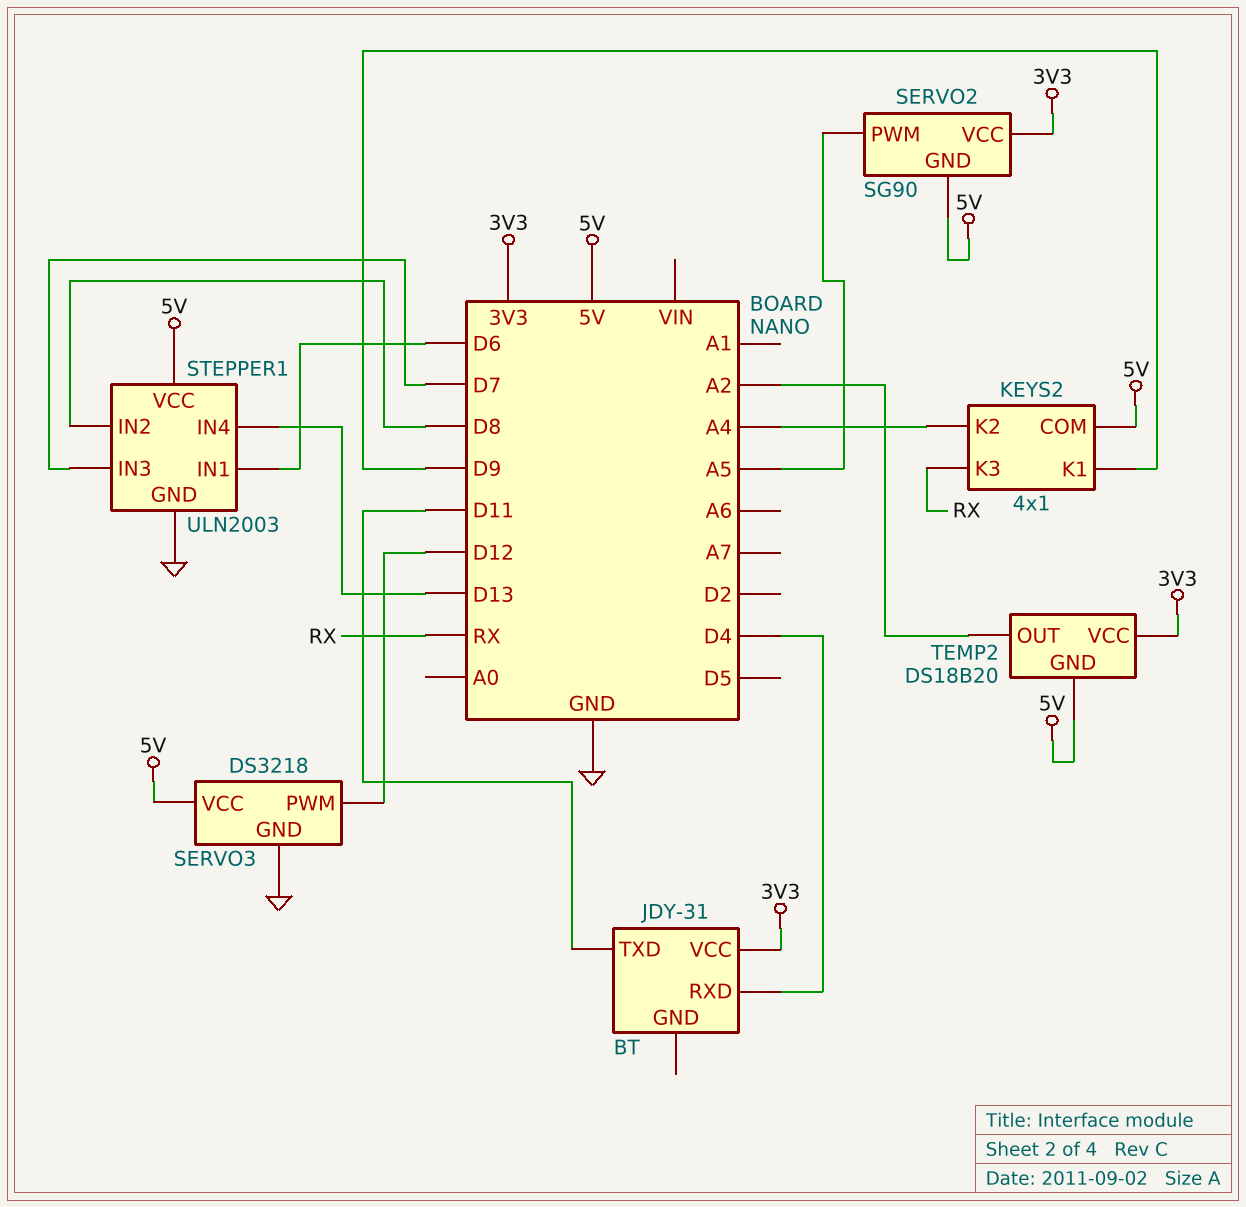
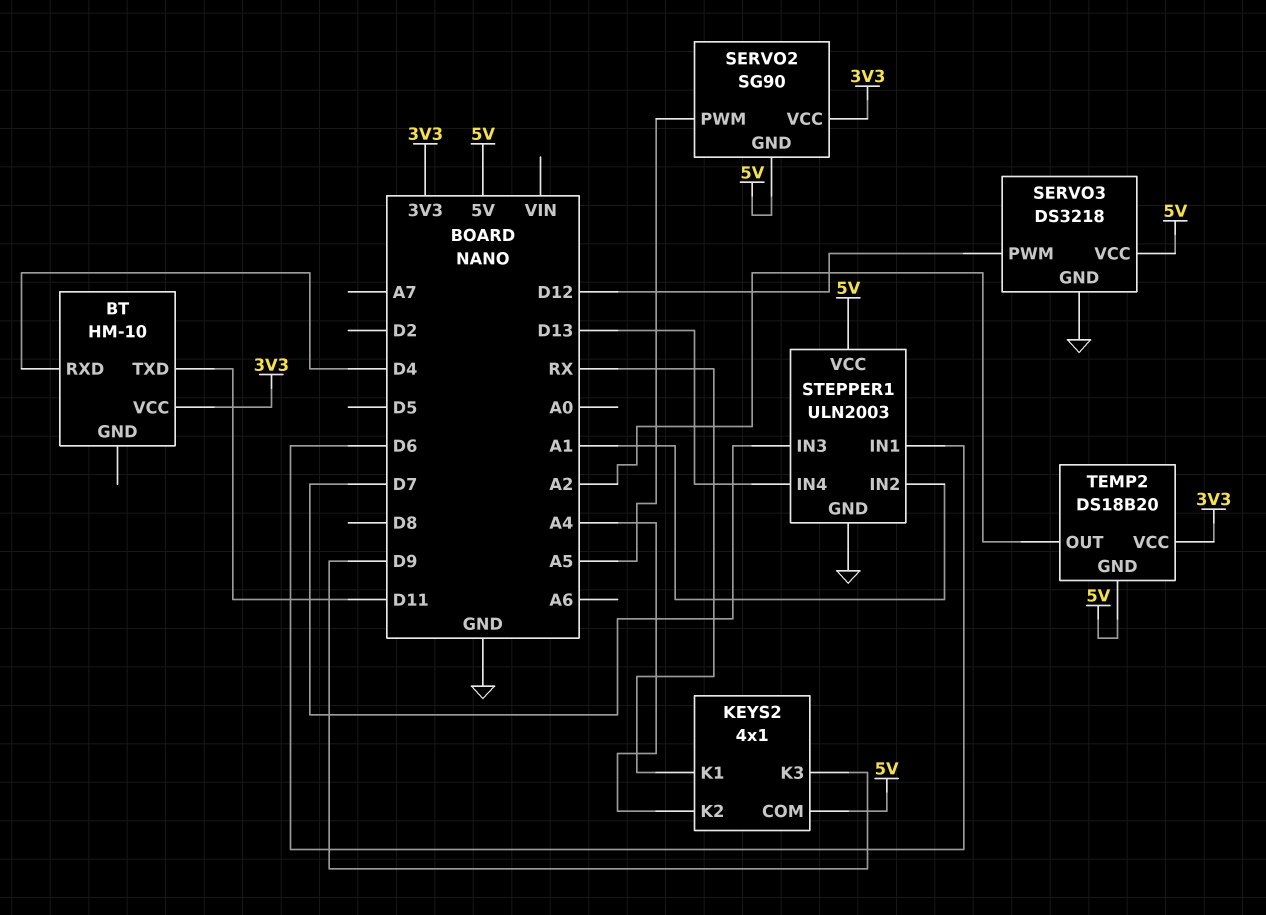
BT: JDY-31 -> HM-10
KEYS2 pin K1: D9 -> RX
KEYS2 pin K3: RX -> D9
STEPPER1 pin IN2: D8 -> A1

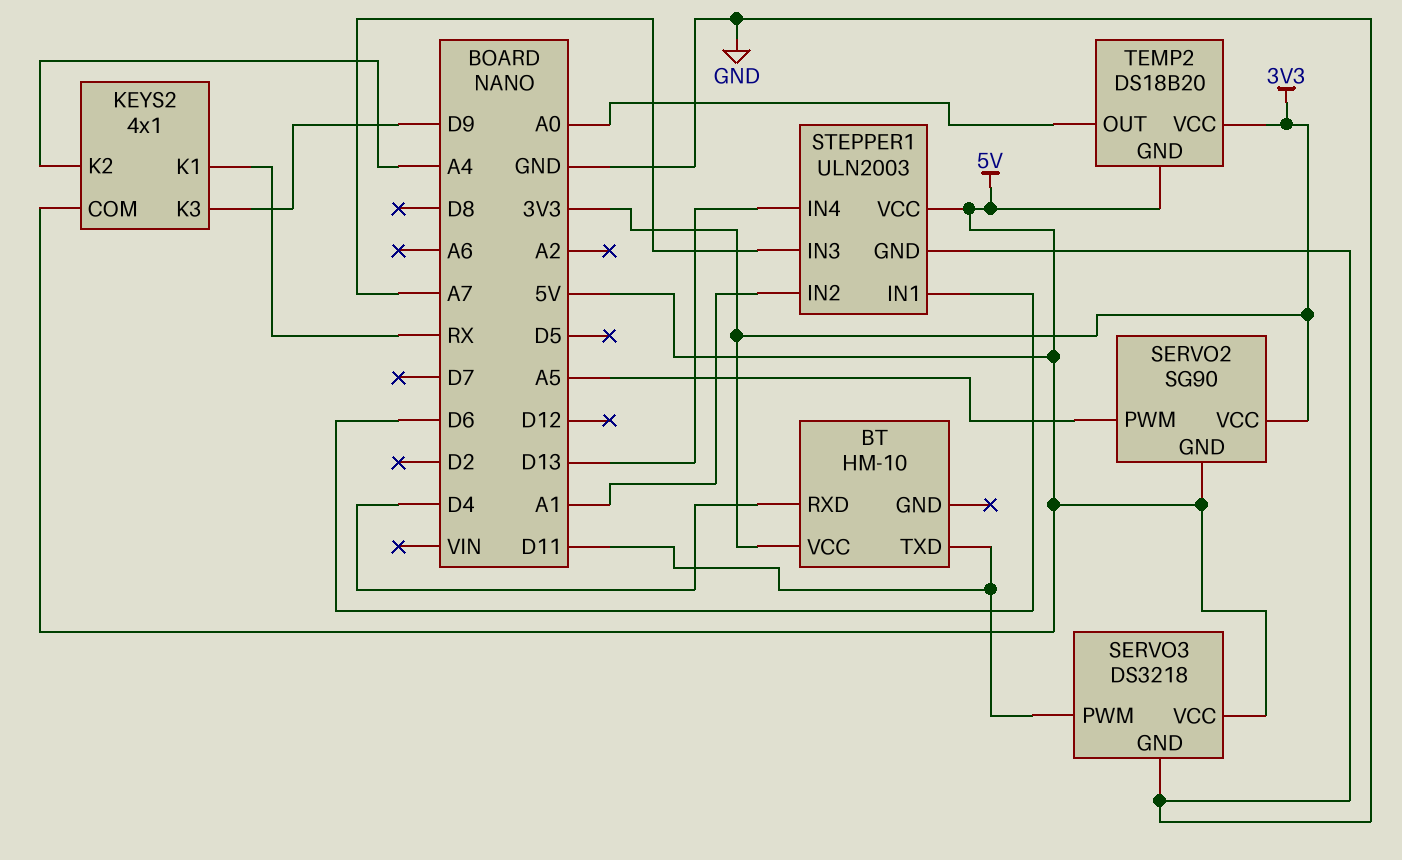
SERVO3 pin PWM: D12 -> D11
STEPPER1 pin IN3: D7 -> A7
TEMP2 pin OUT: A2 -> A0

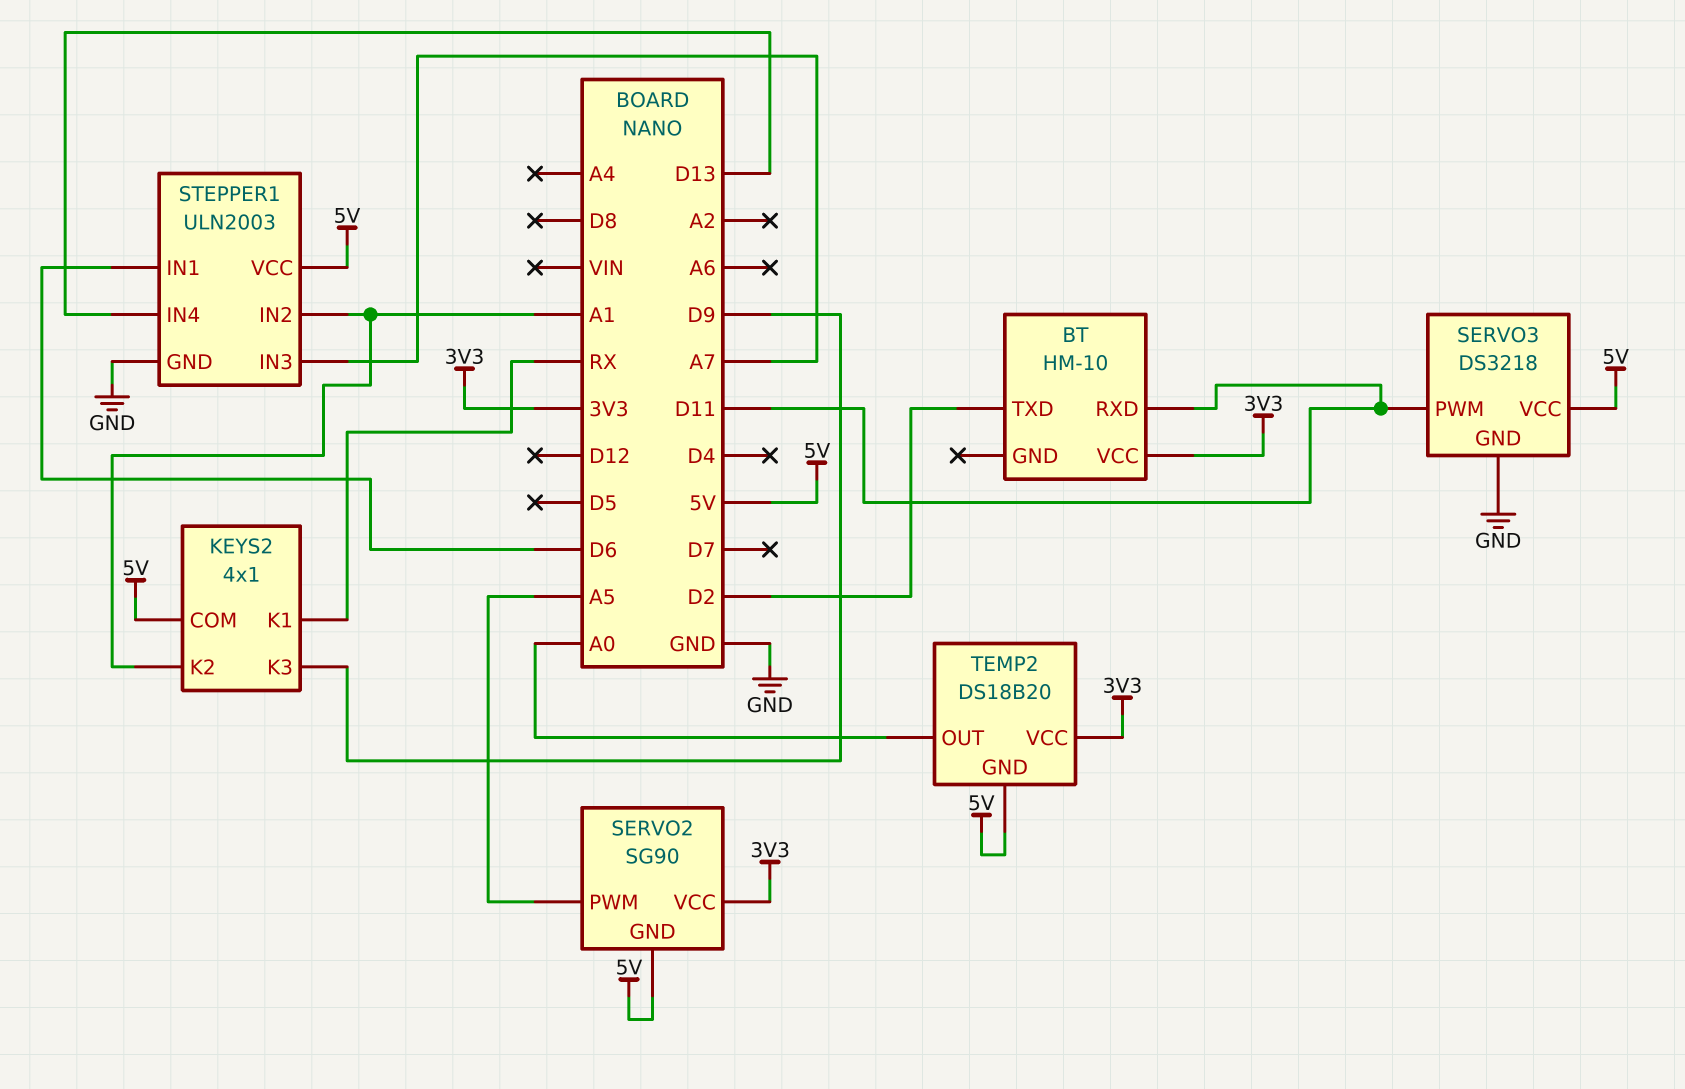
BT pin RXD: D4 -> D11
BT pin TXD: D11 -> D2
KEYS2 pin K2: A4 -> A1

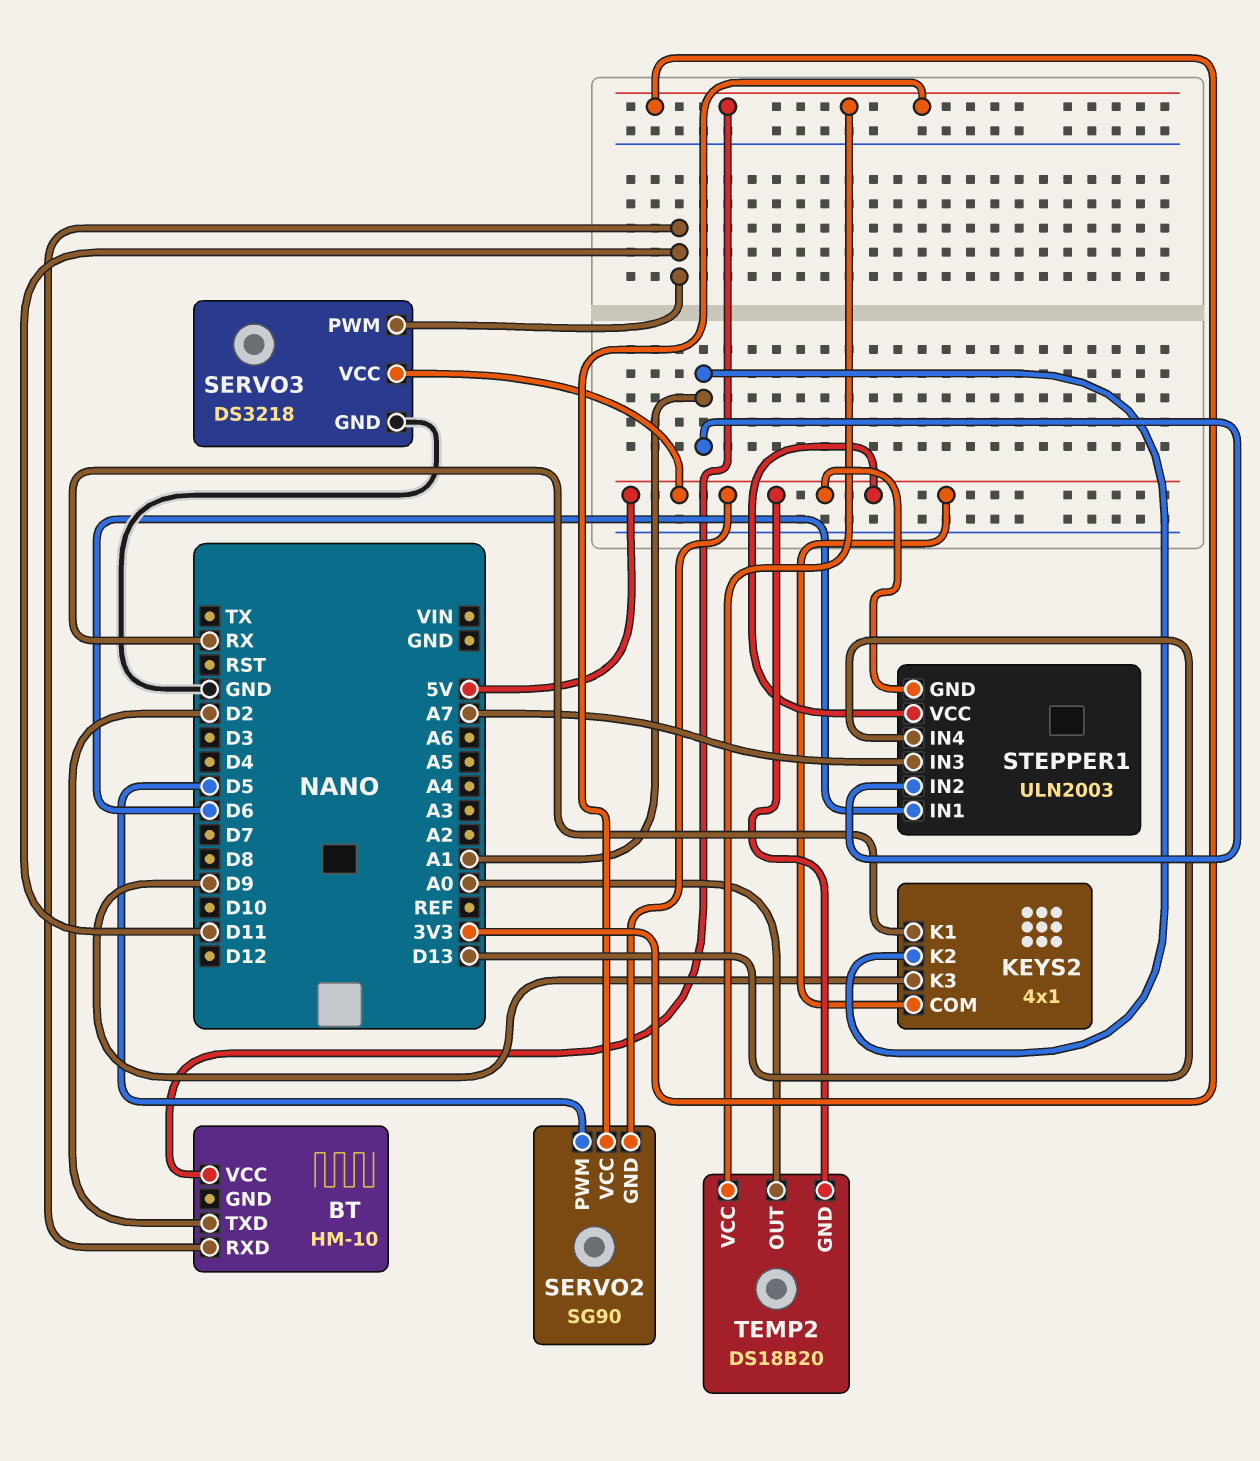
SERVO2 pin PWM: A5 -> D5
STEPPER1 pin GND: GND -> 5V

